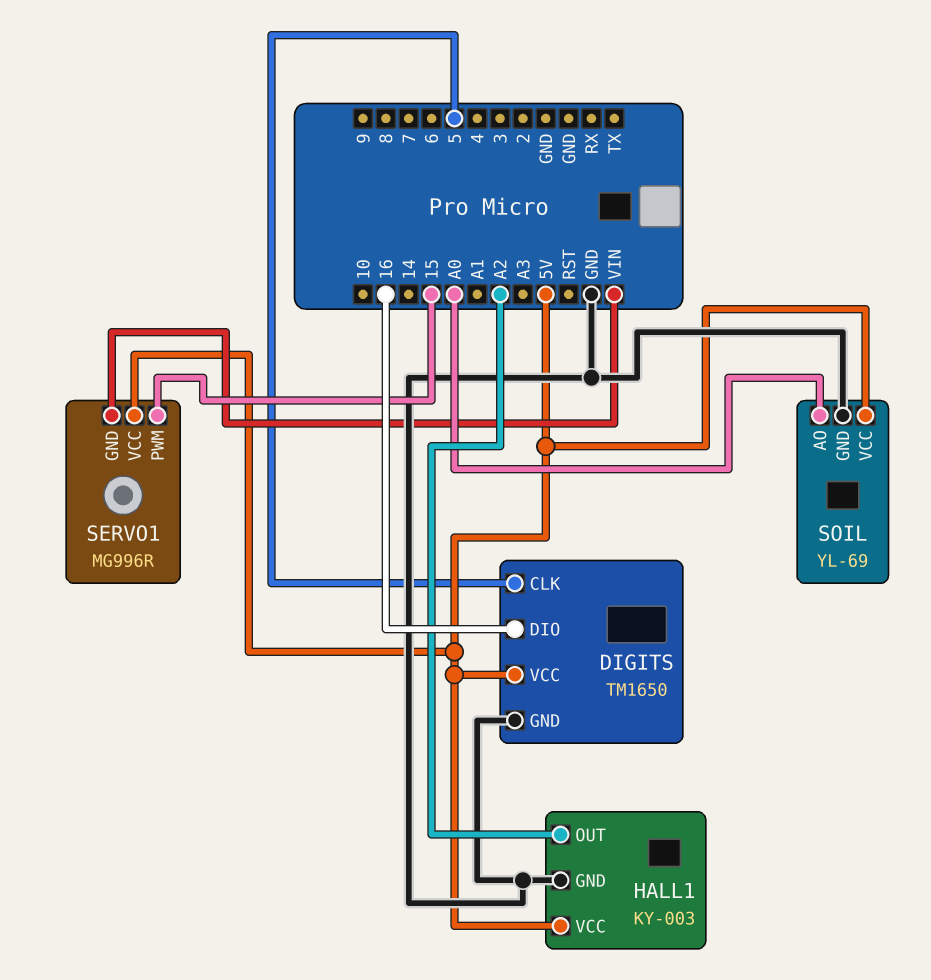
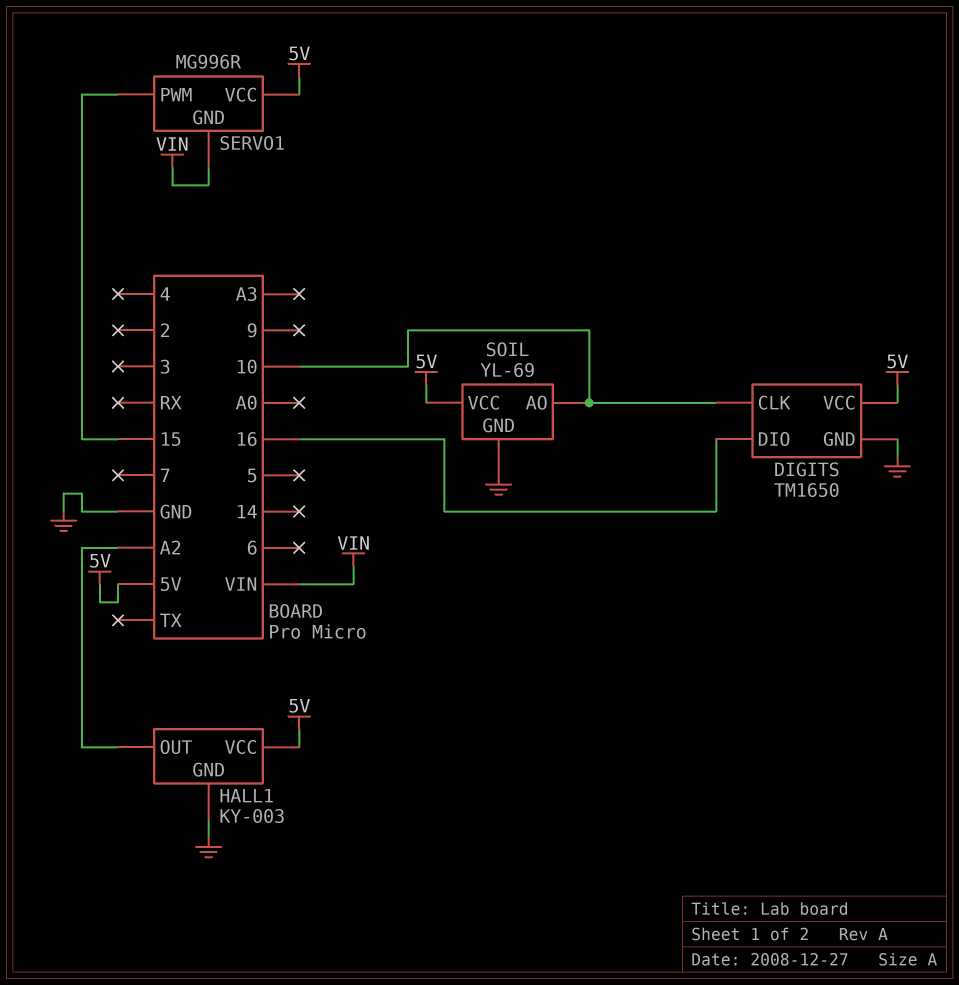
DIGITS pin CLK: 5 -> 10
SOIL pin AO: A0 -> 10

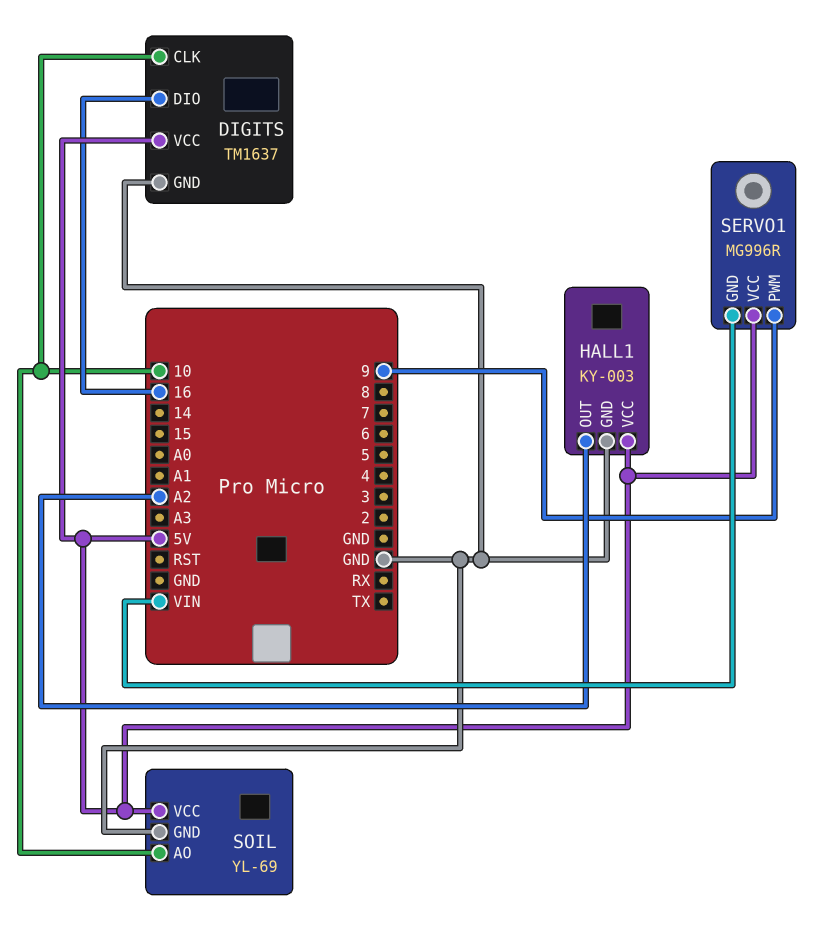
DIGITS: TM1650 -> TM1637
SERVO1 pin PWM: 15 -> 9

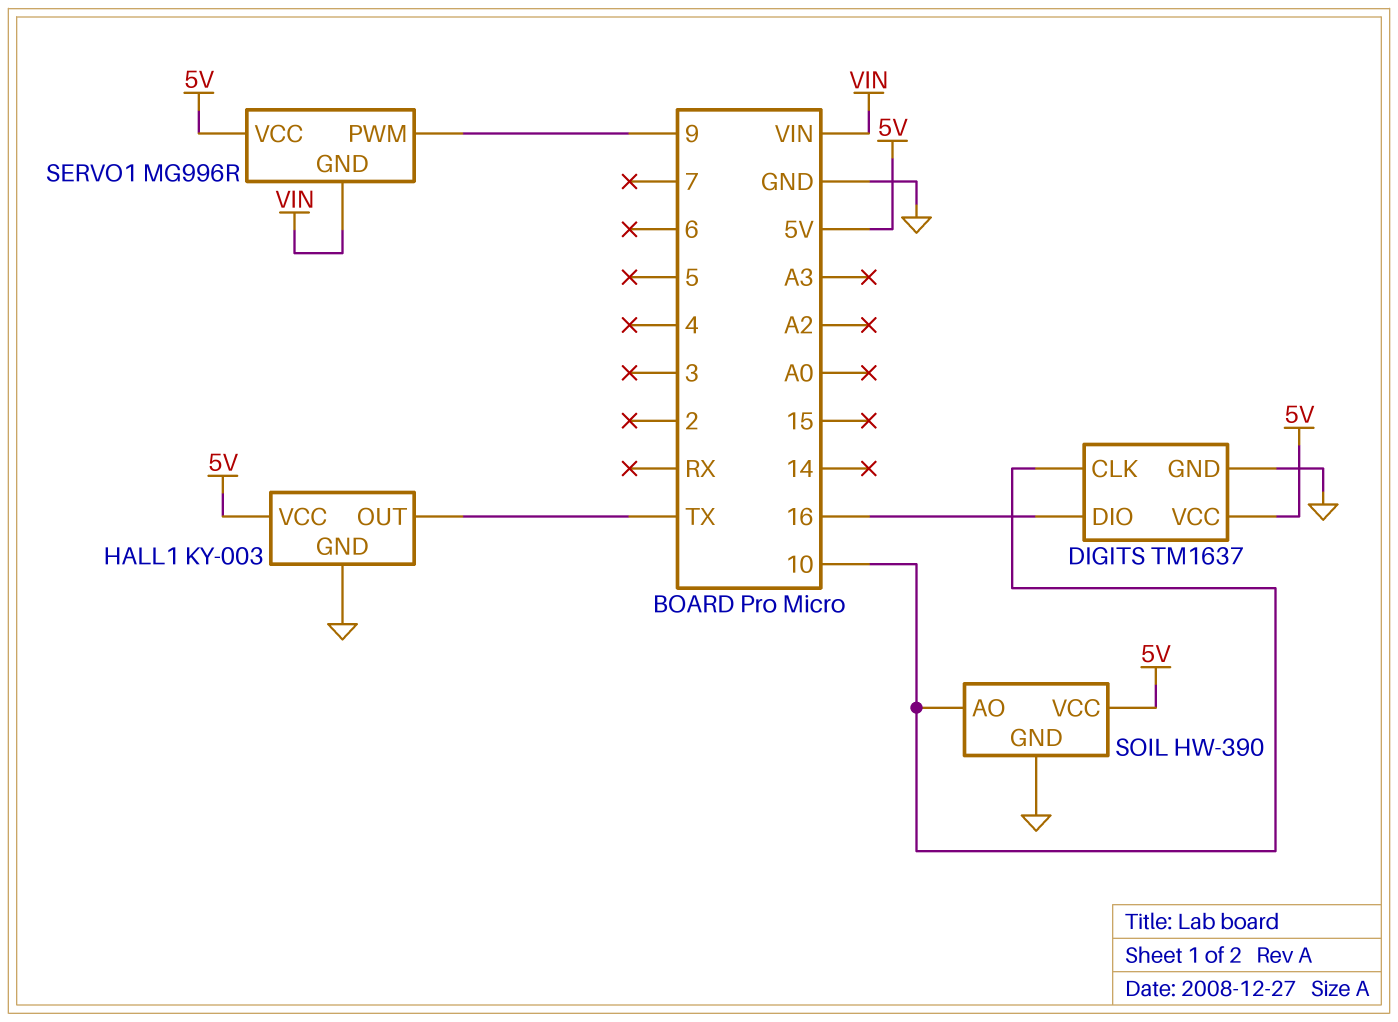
HALL1 pin OUT: A2 -> TX
SOIL: YL-69 -> HW-390

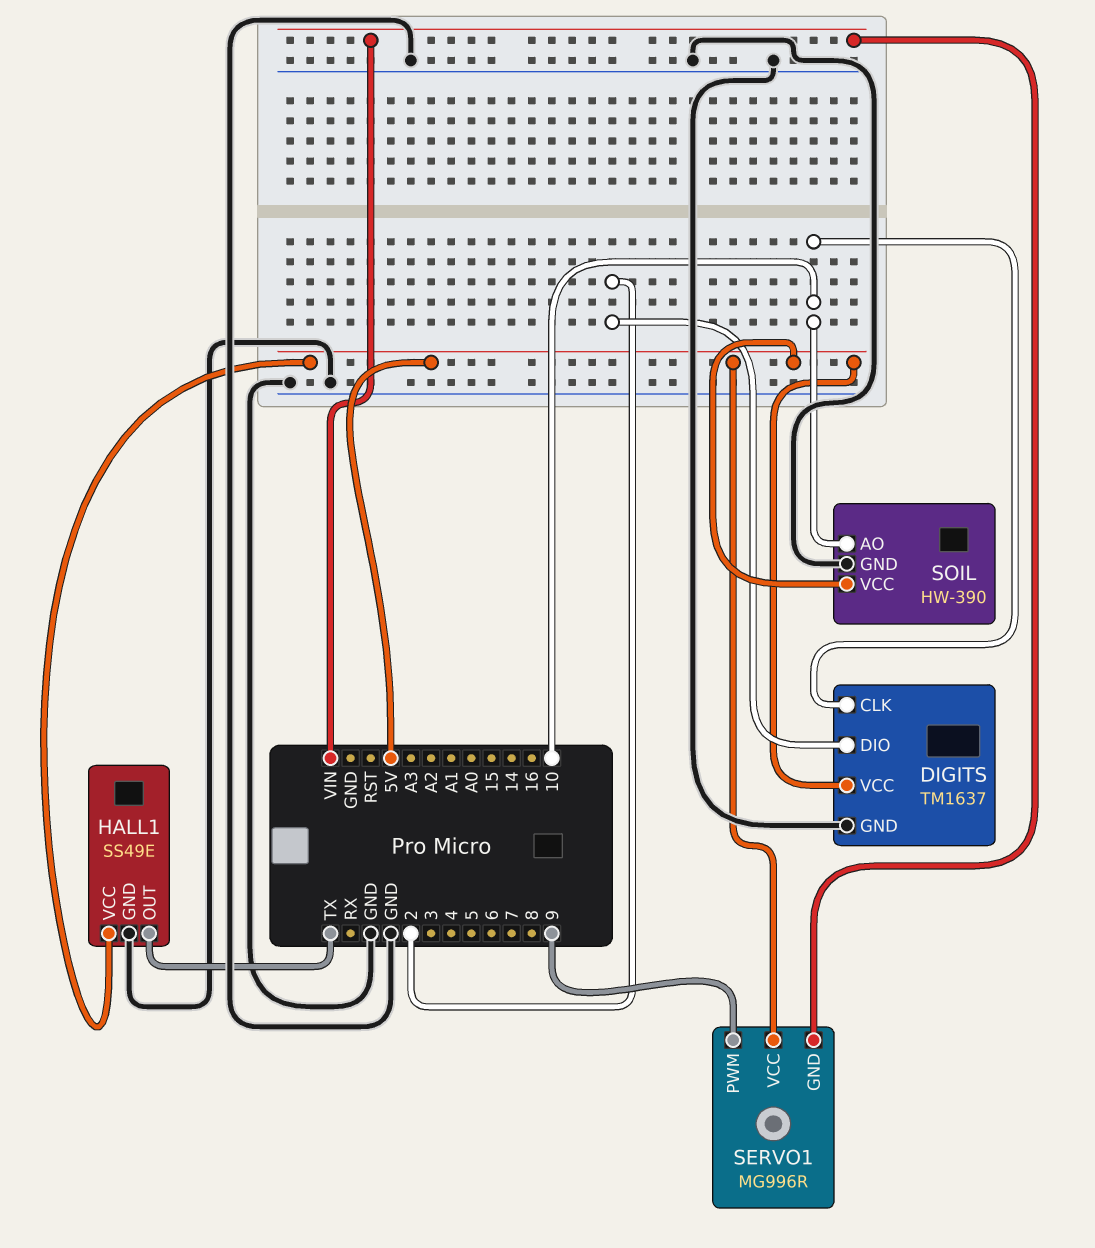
DIGITS pin DIO: 16 -> 2
HALL1: KY-003 -> SS49E

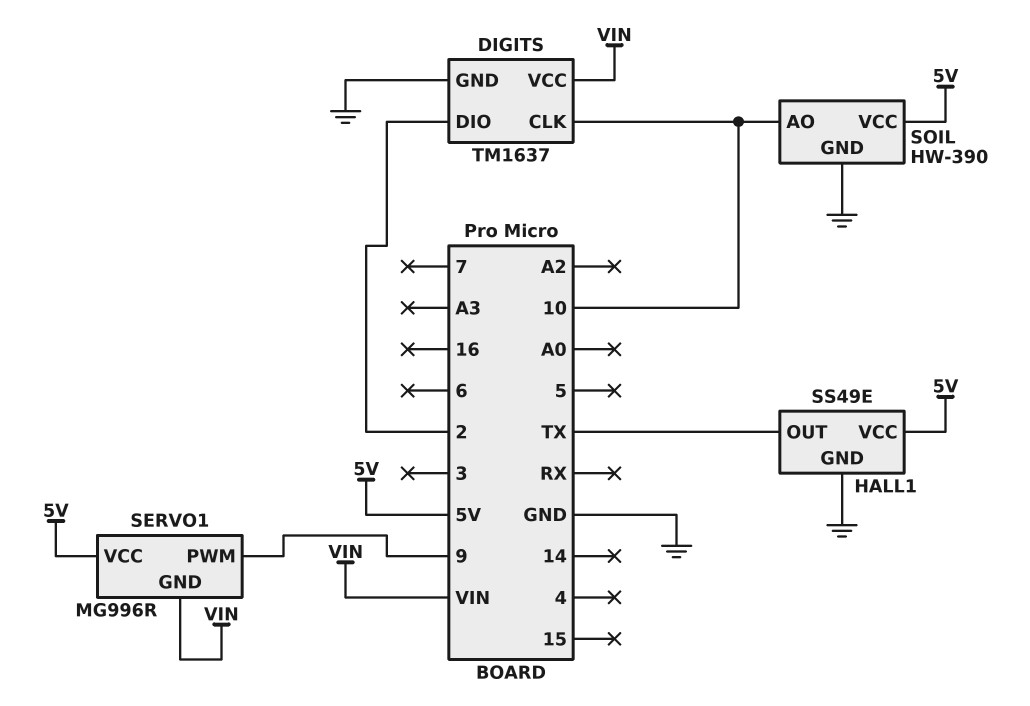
DIGITS pin VCC: 5V -> VIN

